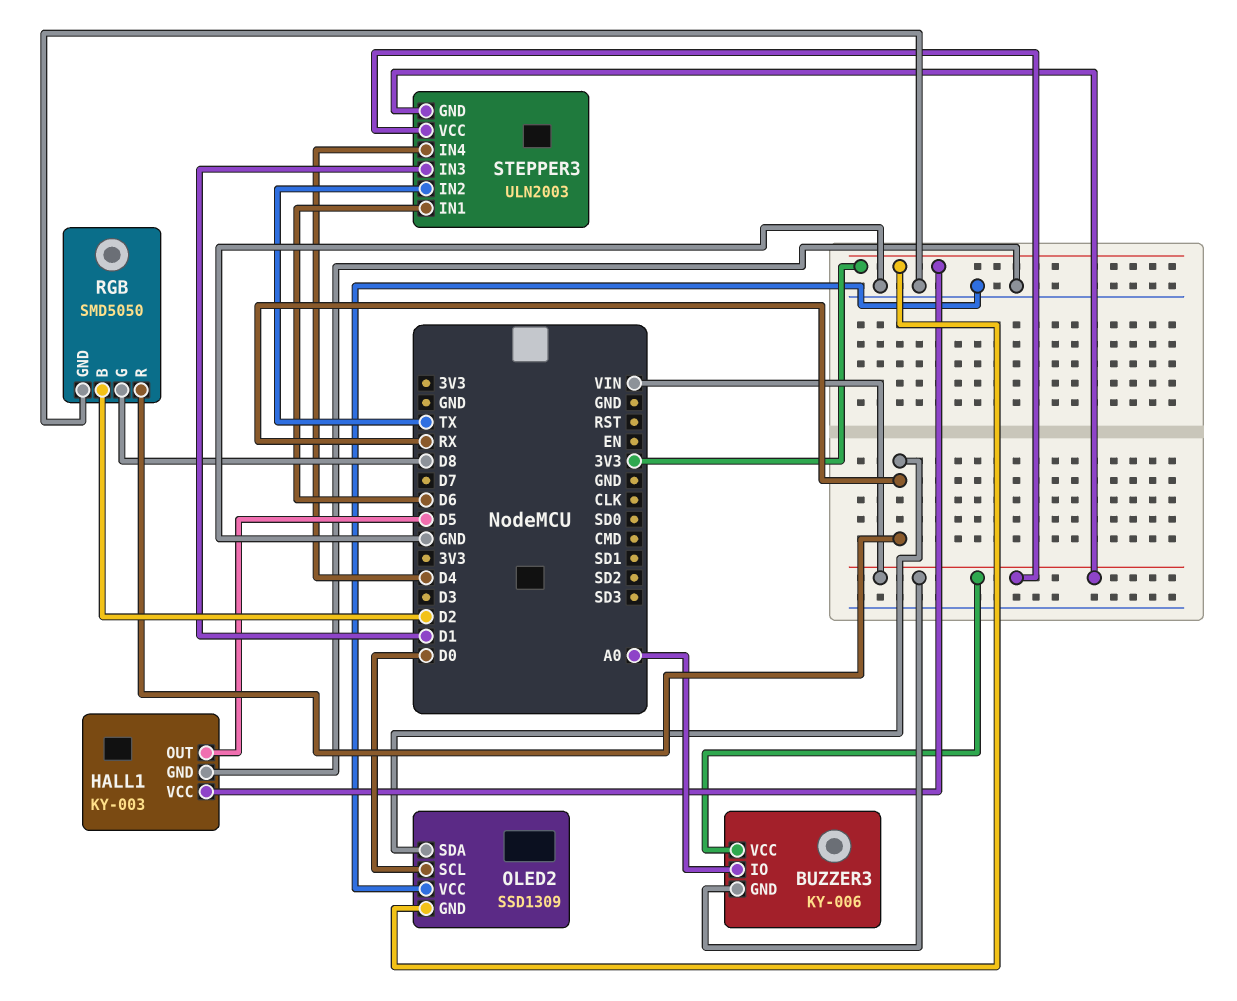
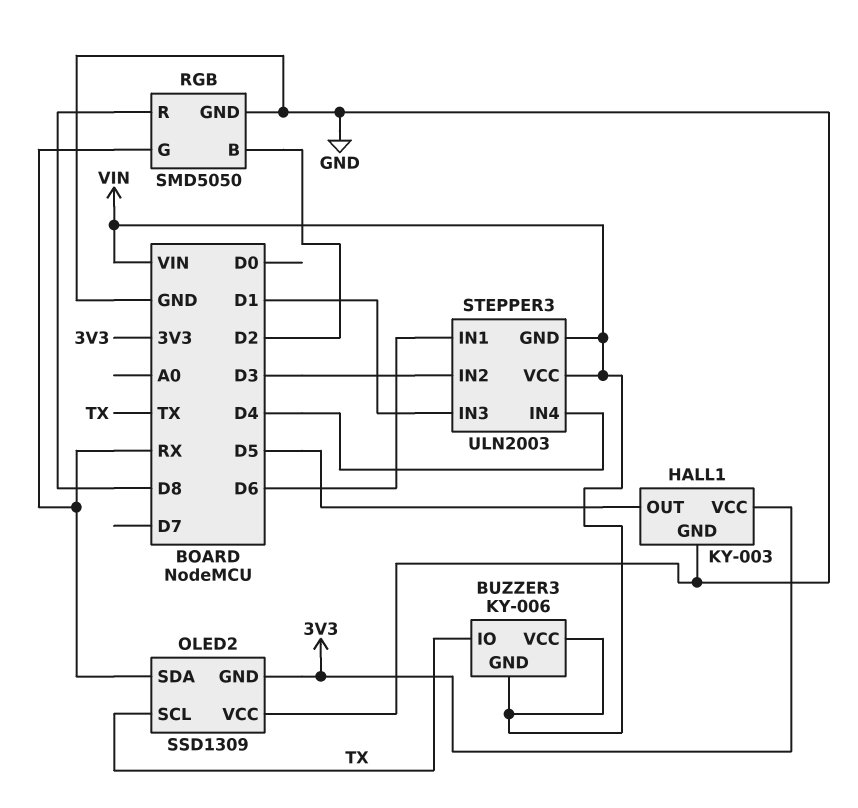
BUZZER3 pin IO: A0 -> TX
OLED2 pin SCL: D0 -> TX
RGB pin G: D8 -> RX
RGB pin R: RX -> D8
STEPPER3 pin IN2: TX -> D3

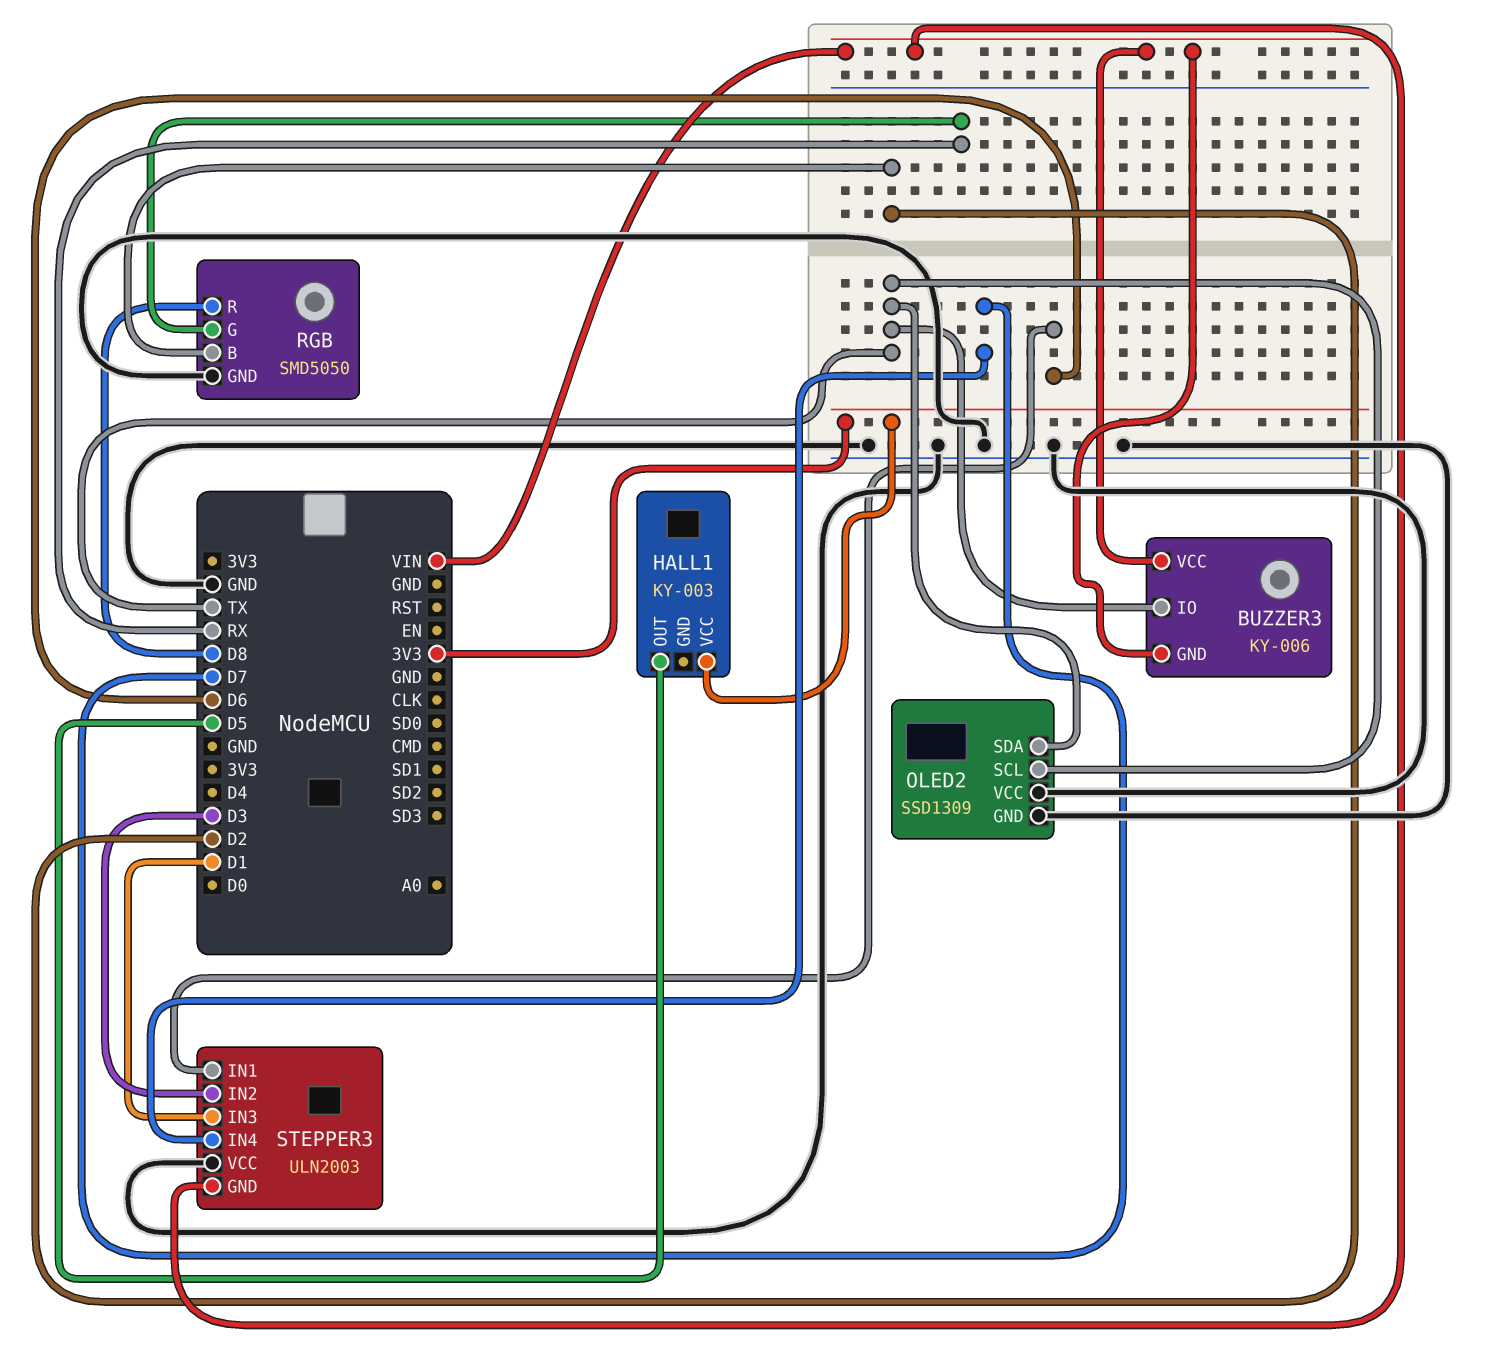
HALL1 pin GND: GND -> none
OLED2 pin GND: 3V3 -> GND
OLED2 pin SDA: RX -> TX
STEPPER3 pin IN4: D4 -> D7
STEPPER3 pin VCC: VIN -> GND

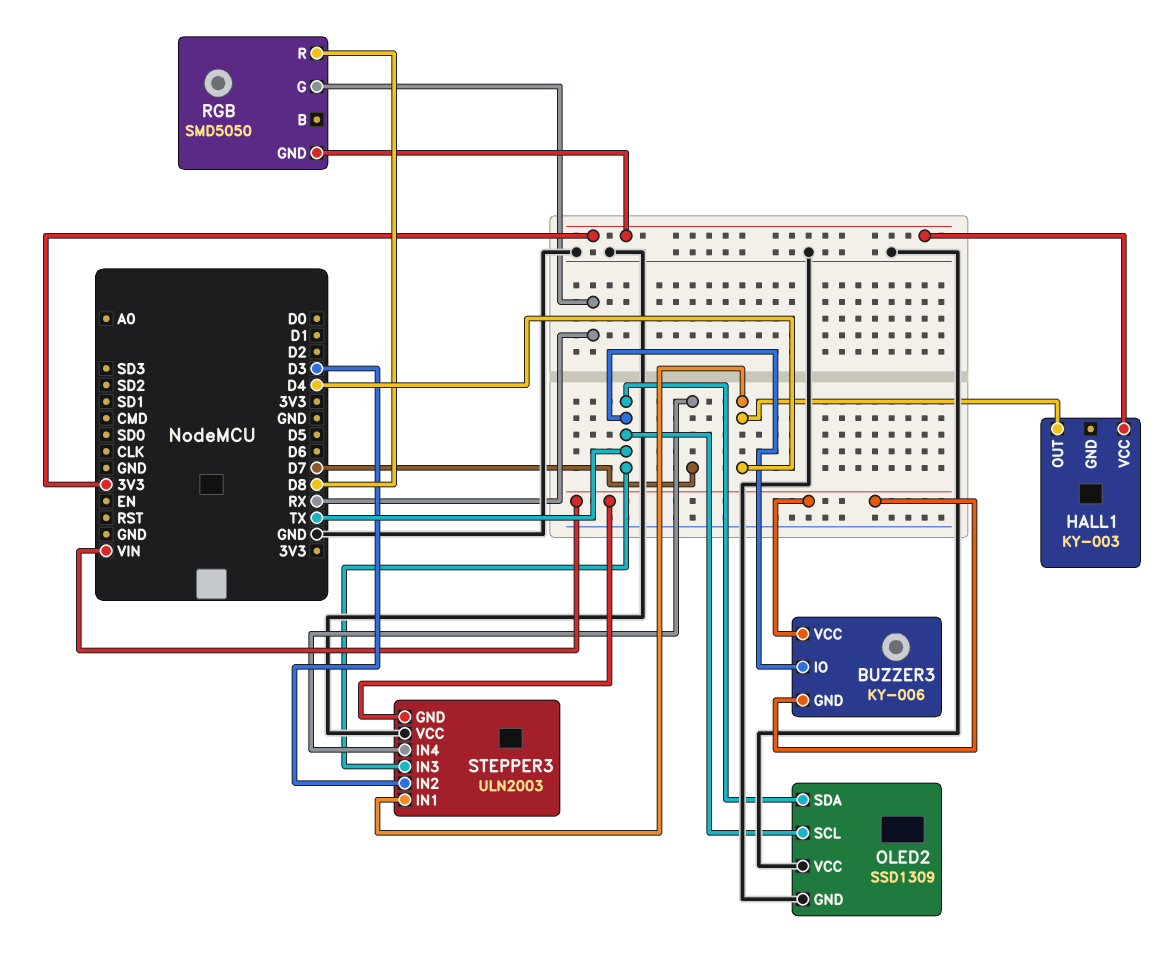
HALL1 pin OUT: D5 -> D4
RGB pin B: D2 -> none
RGB pin GND: GND -> 3V3
STEPPER3 pin IN1: D6 -> D4
STEPPER3 pin IN3: D1 -> TX

